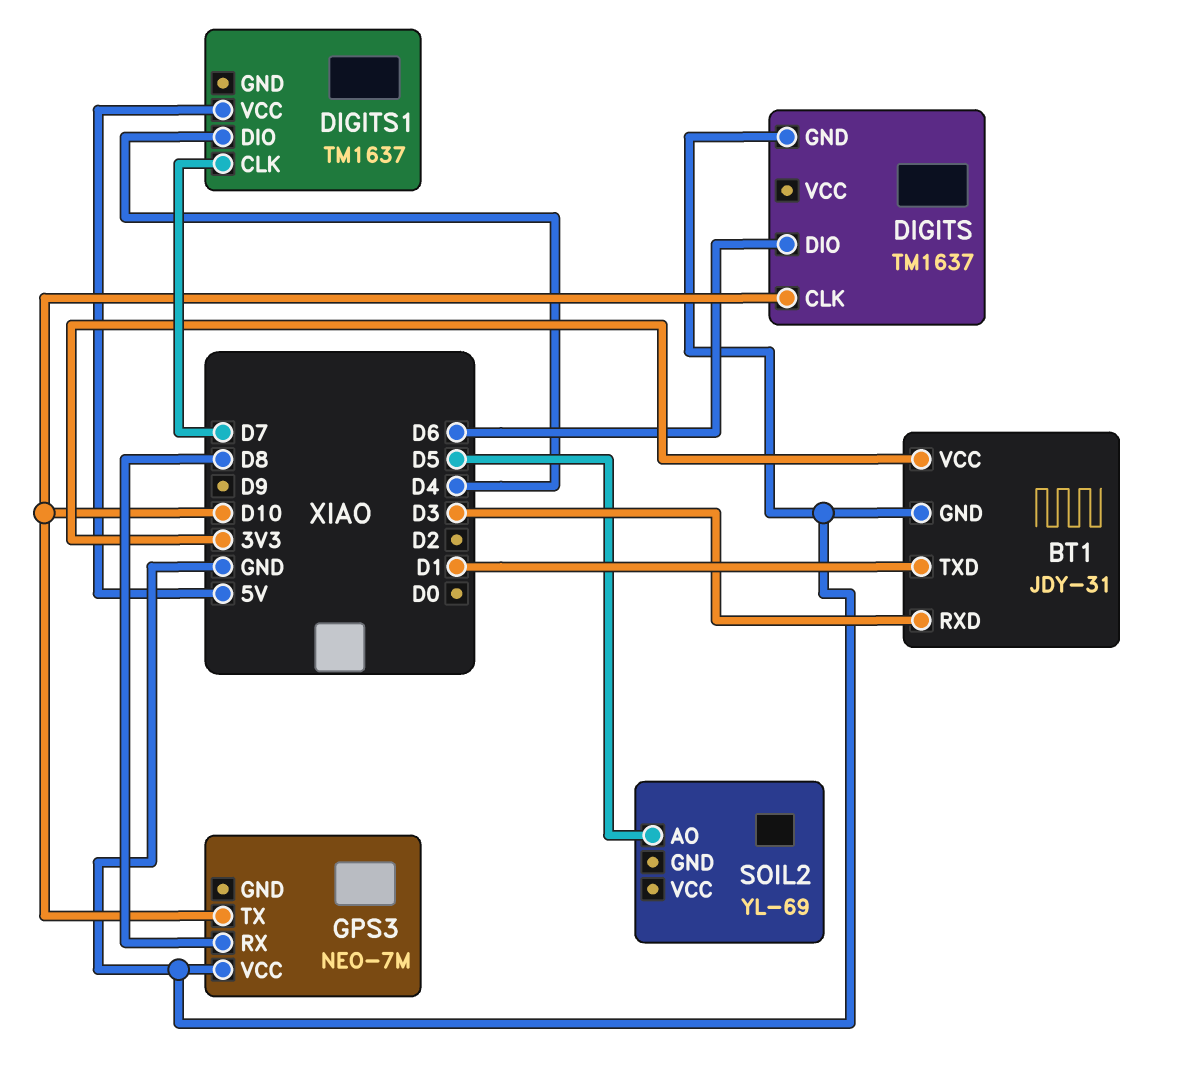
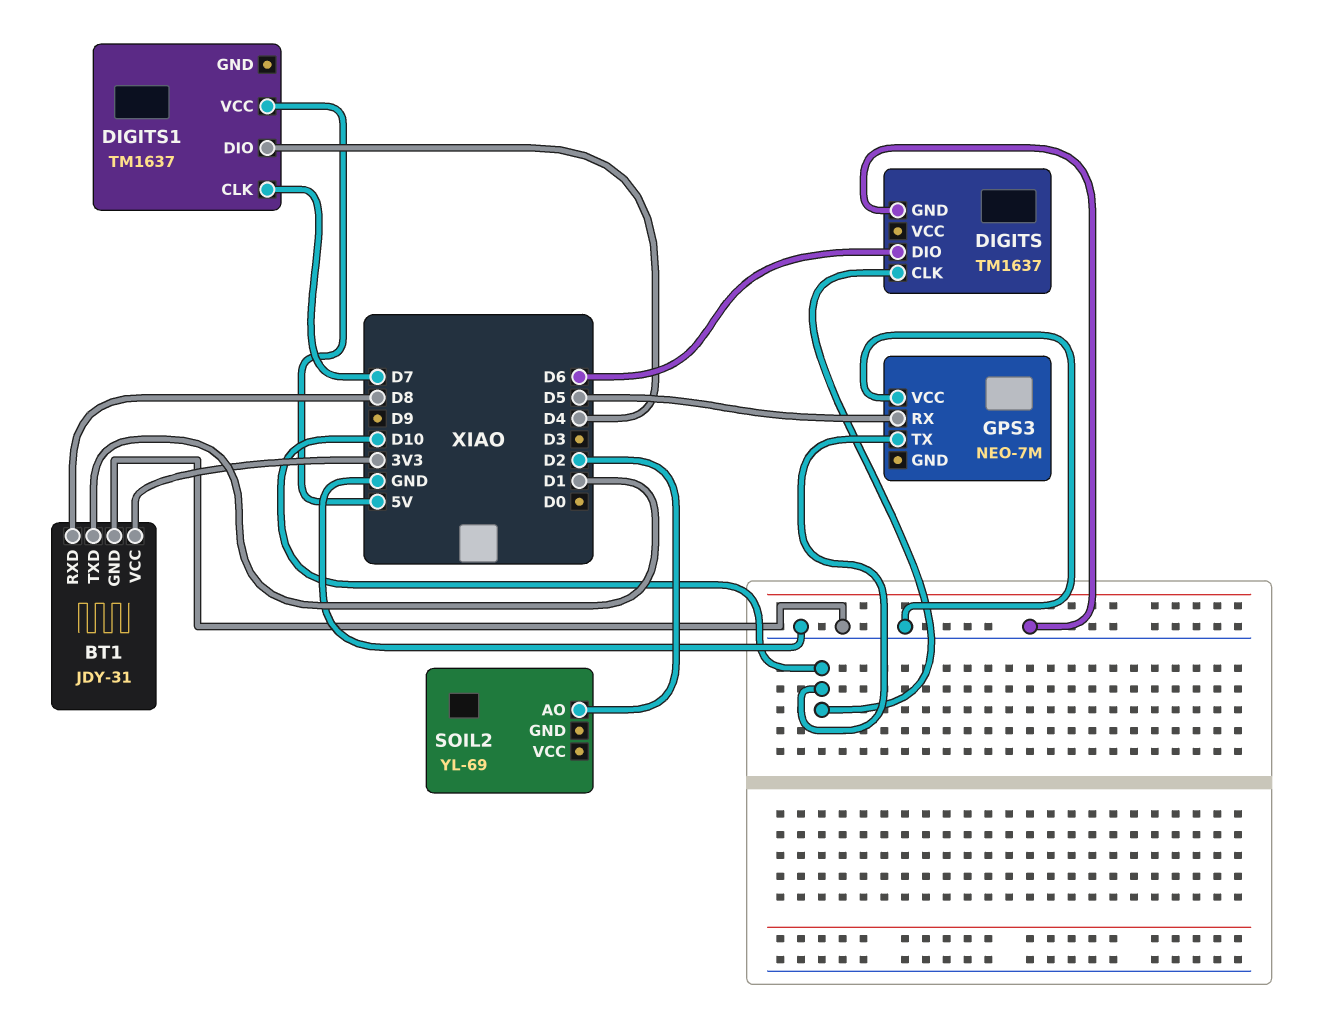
BT1 pin RXD: D3 -> D8
GPS3 pin RX: D8 -> D5
SOIL2 pin AO: D5 -> D2

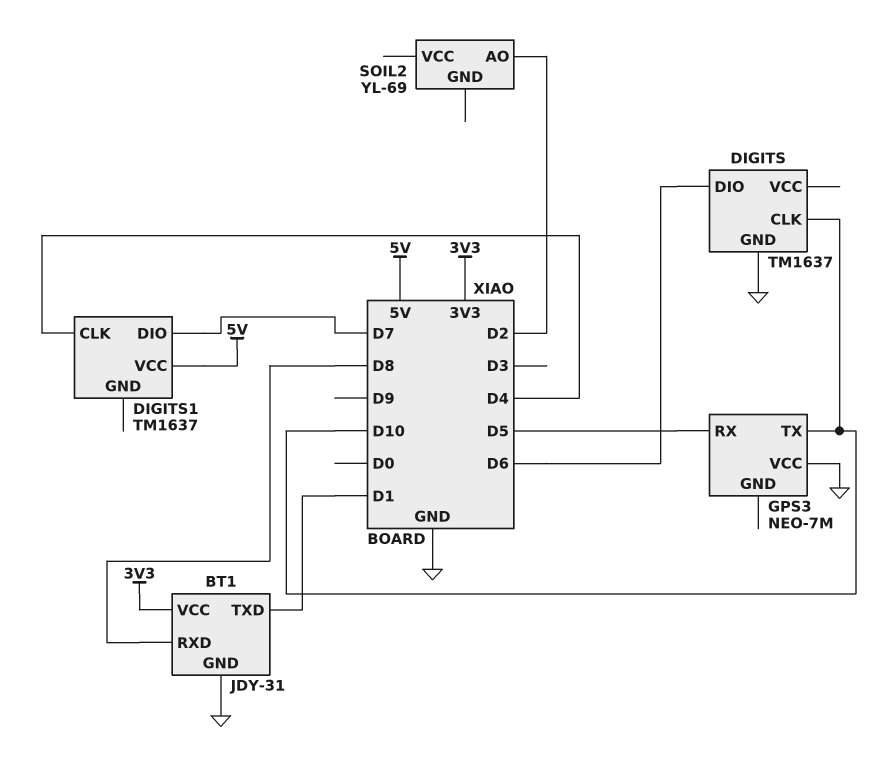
DIGITS1 pin CLK: D7 -> D4
DIGITS1 pin DIO: D4 -> D7

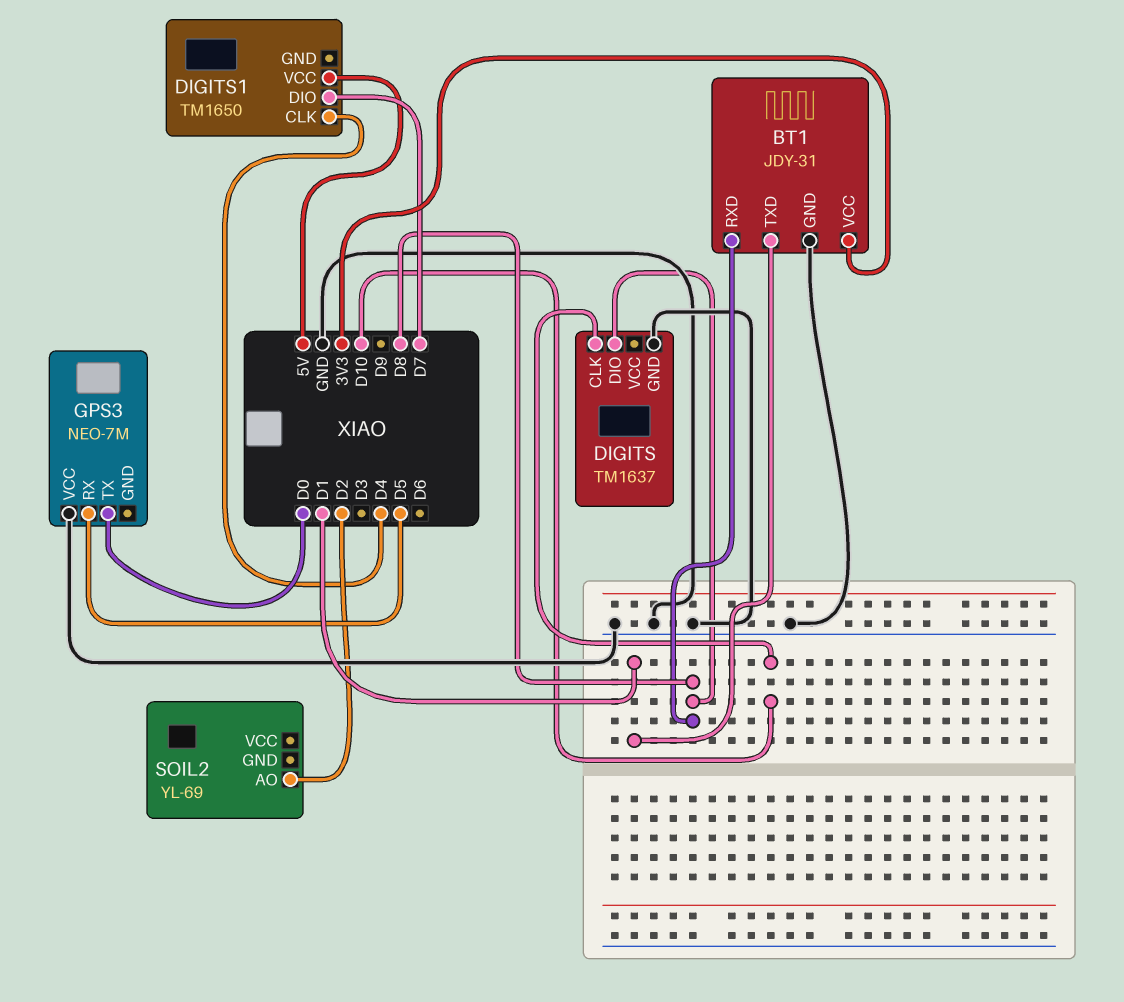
DIGITS pin DIO: D6 -> D8
DIGITS1: TM1637 -> TM1650
GPS3 pin TX: D10 -> D0

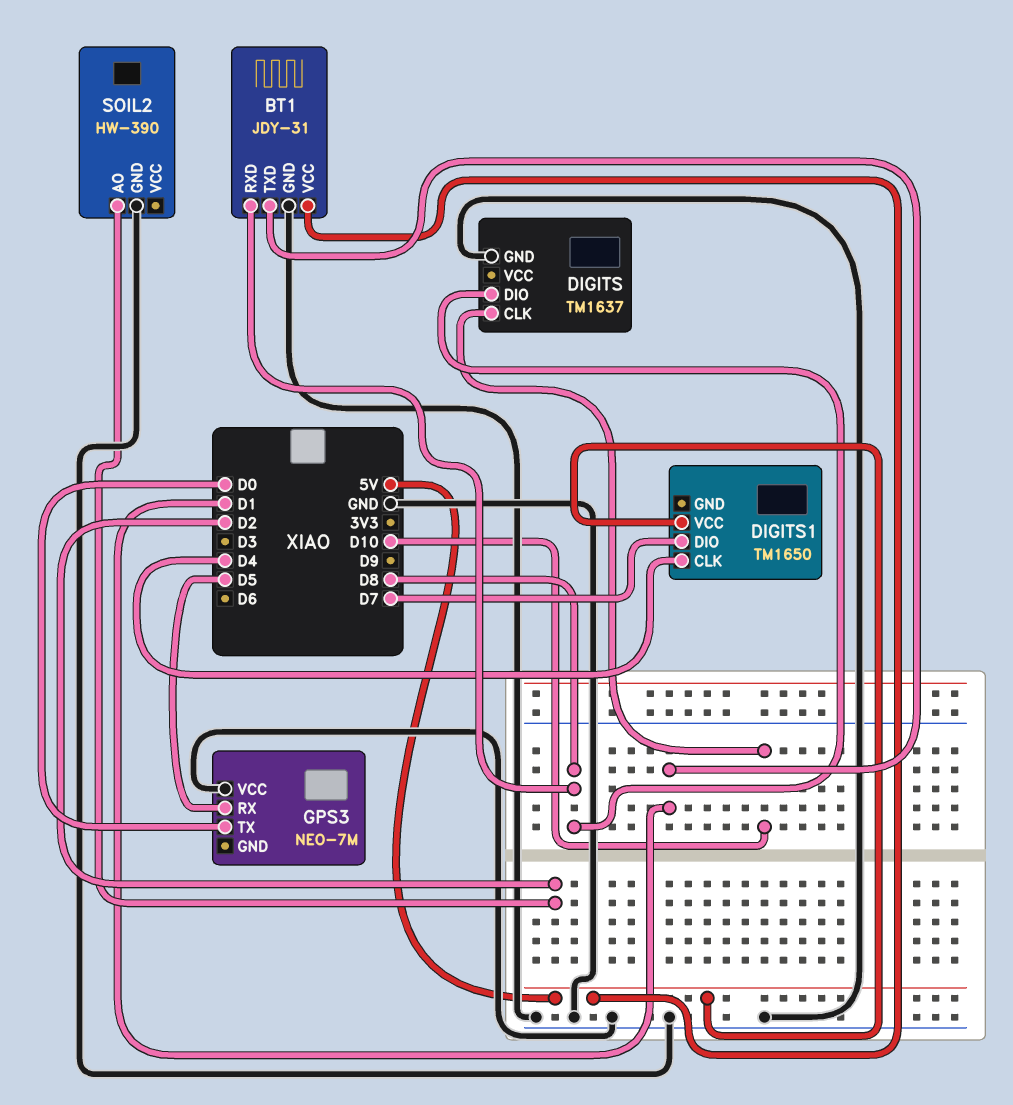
BT1 pin VCC: 3V3 -> 5V
SOIL2: YL-69 -> HW-390
SOIL2 pin GND: none -> GND

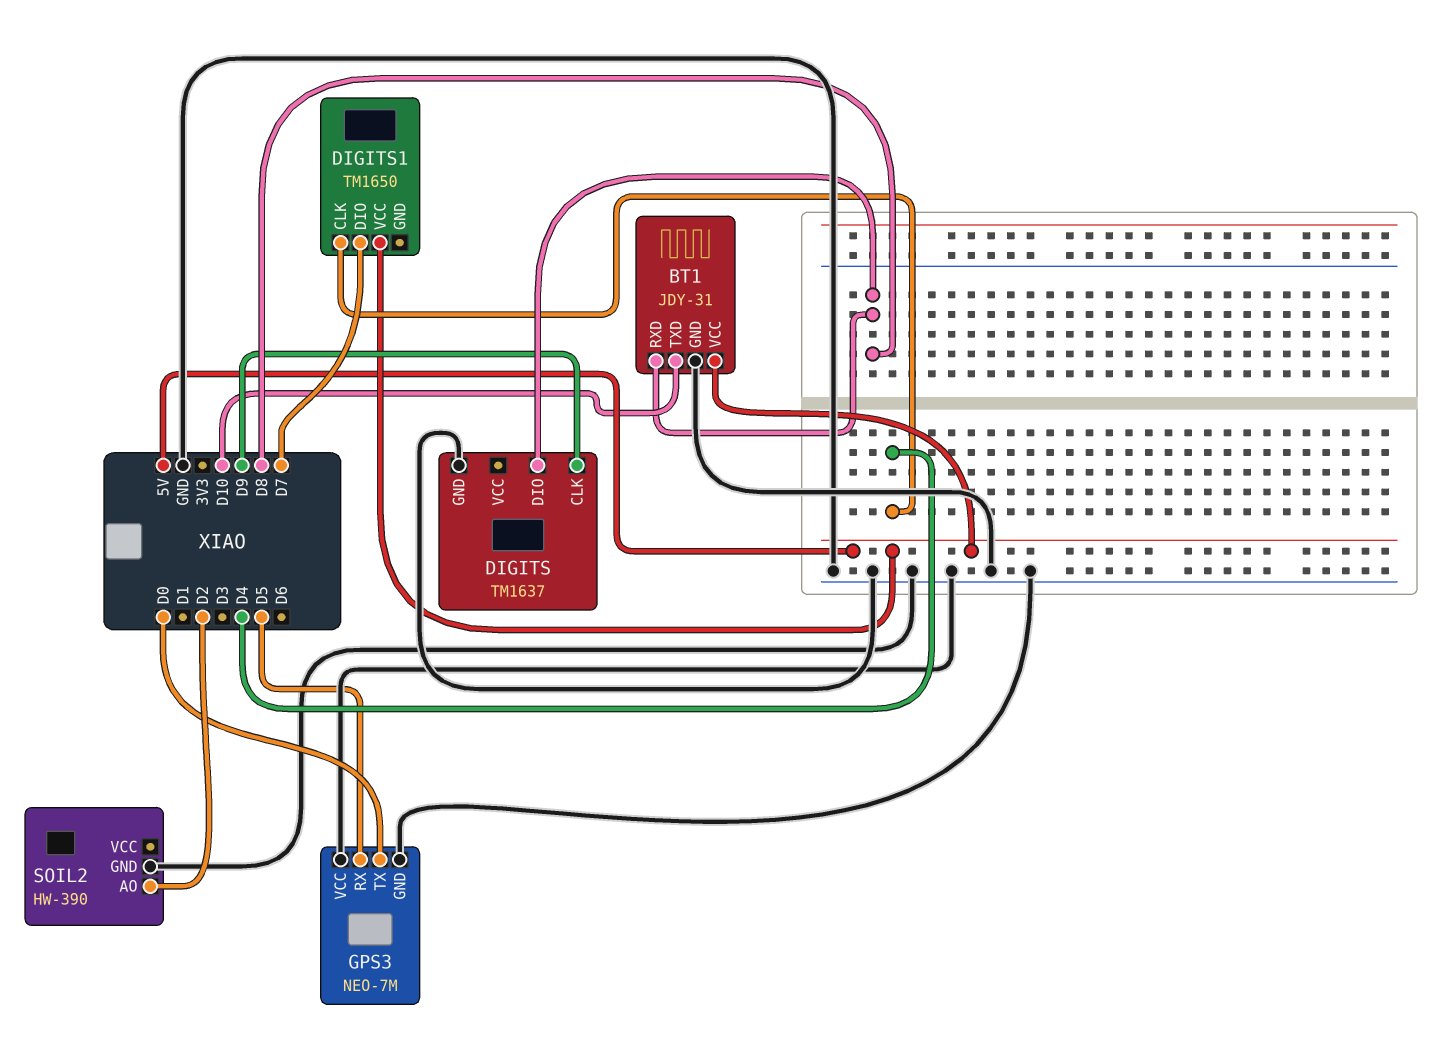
BT1 pin TXD: D1 -> D10
DIGITS pin CLK: D10 -> D9
GPS3 pin GND: none -> GND

